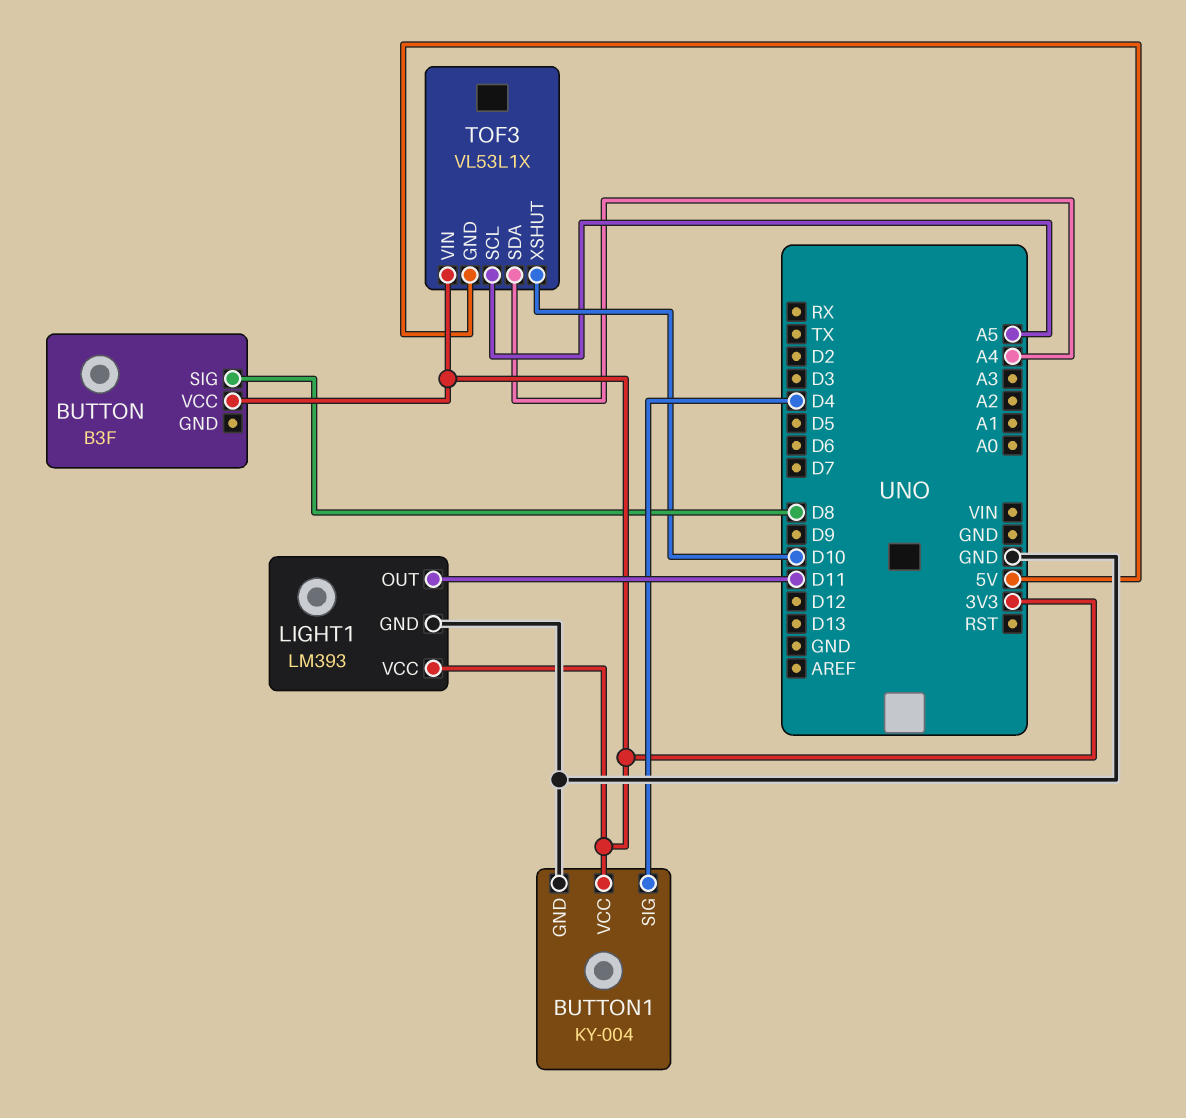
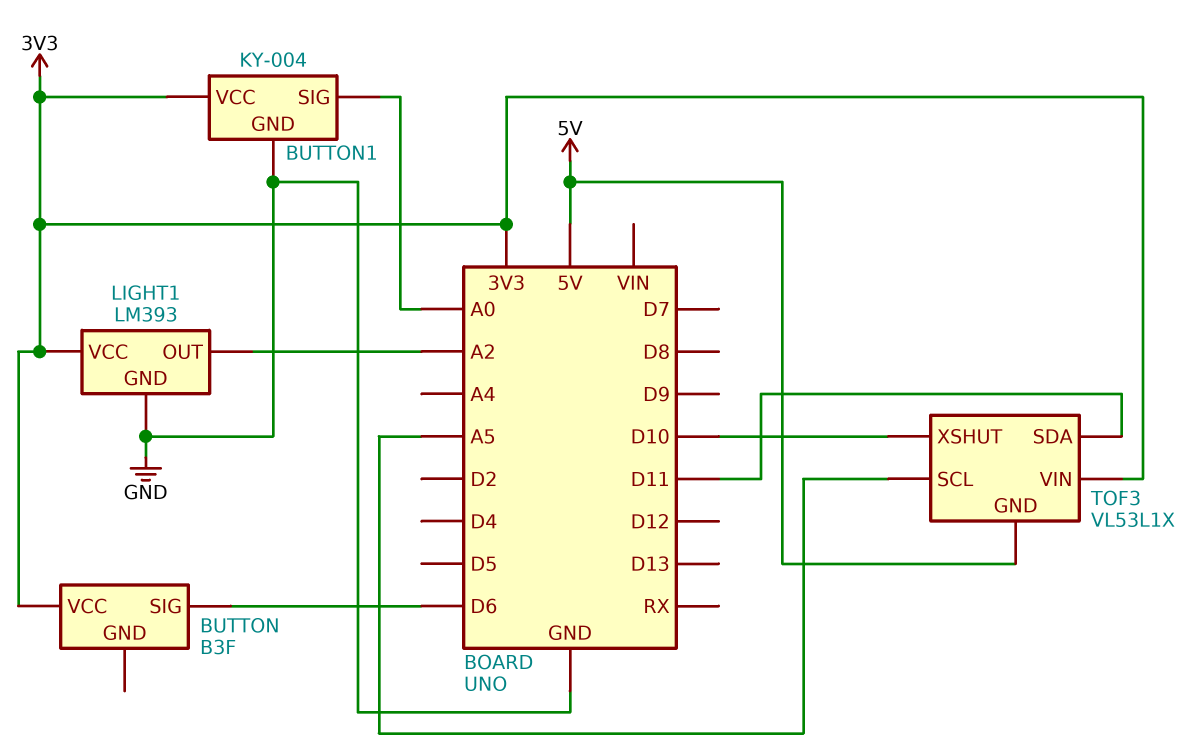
BUTTON pin SIG: D8 -> D6
BUTTON1 pin SIG: D4 -> A0
LIGHT1 pin OUT: D11 -> A2
TOF3 pin SDA: A4 -> D11

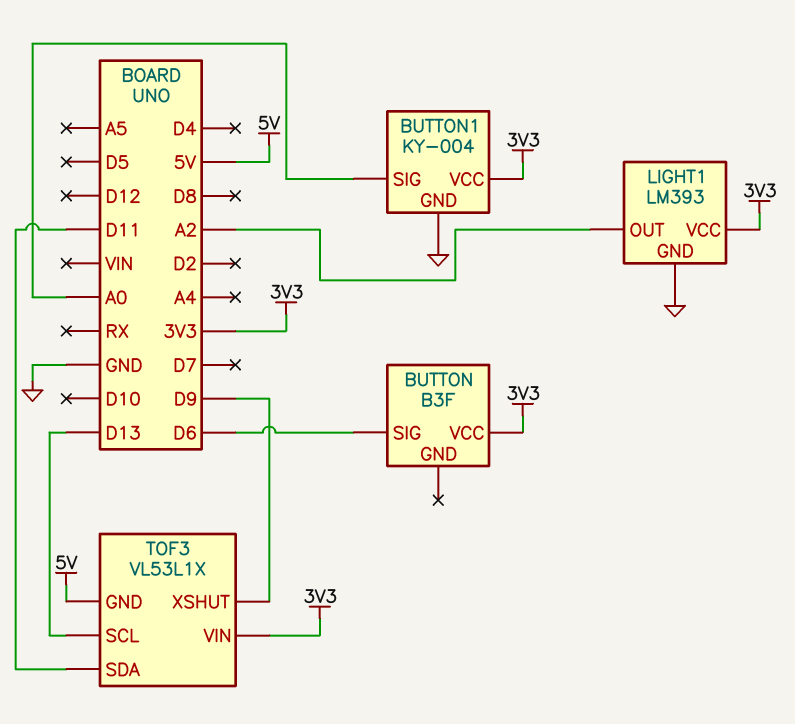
TOF3 pin SCL: A5 -> D13
TOF3 pin XSHUT: D10 -> D9

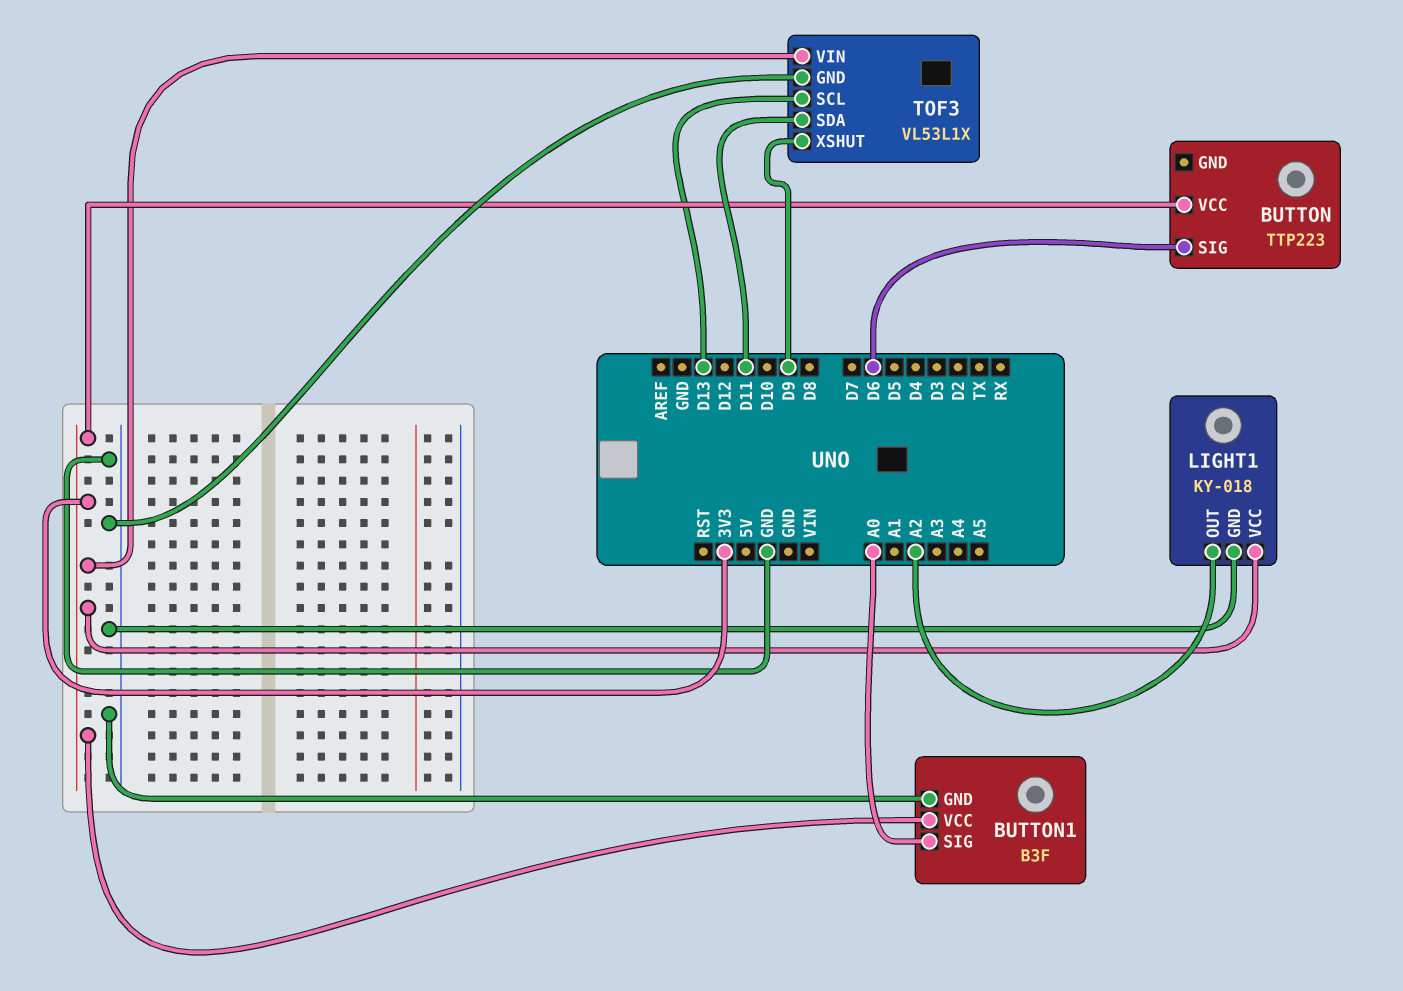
BUTTON: B3F -> TTP223
BUTTON1: KY-004 -> B3F
LIGHT1: LM393 -> KY-018
TOF3 pin GND: 5V -> GND

